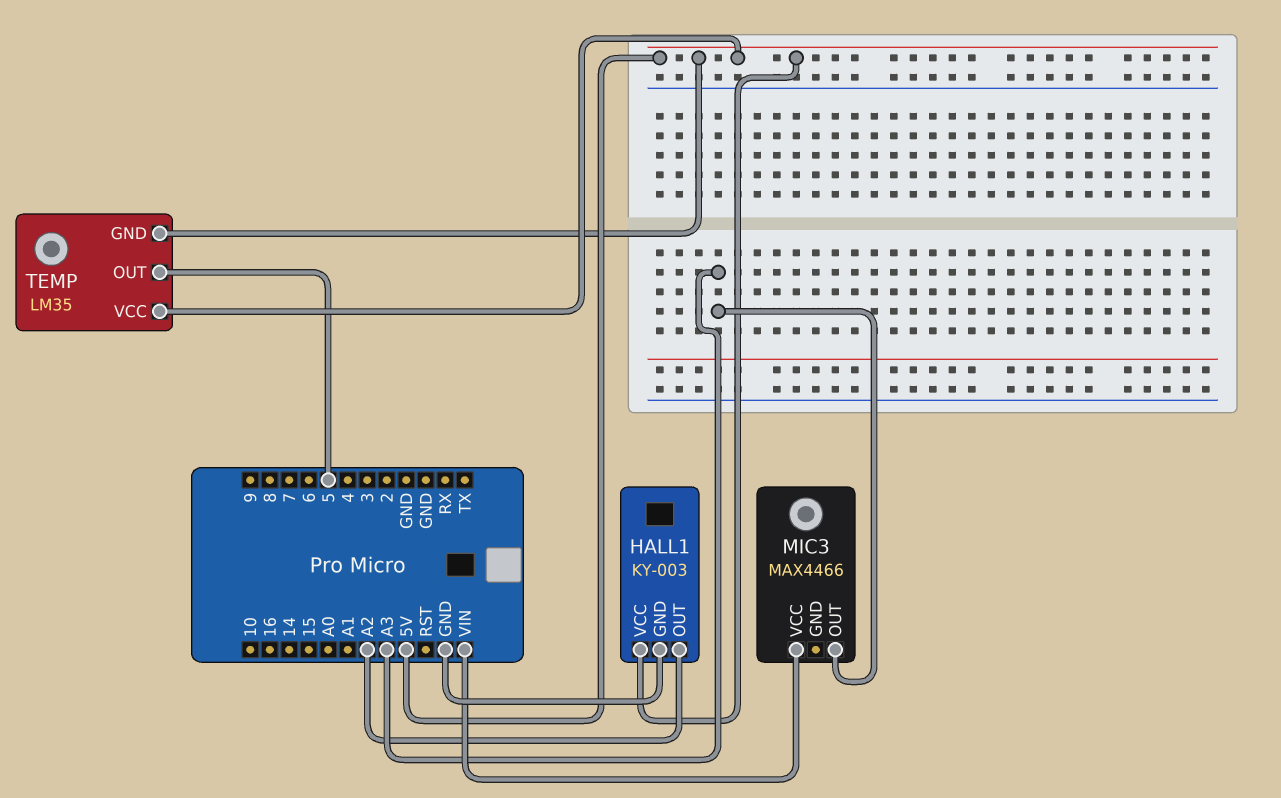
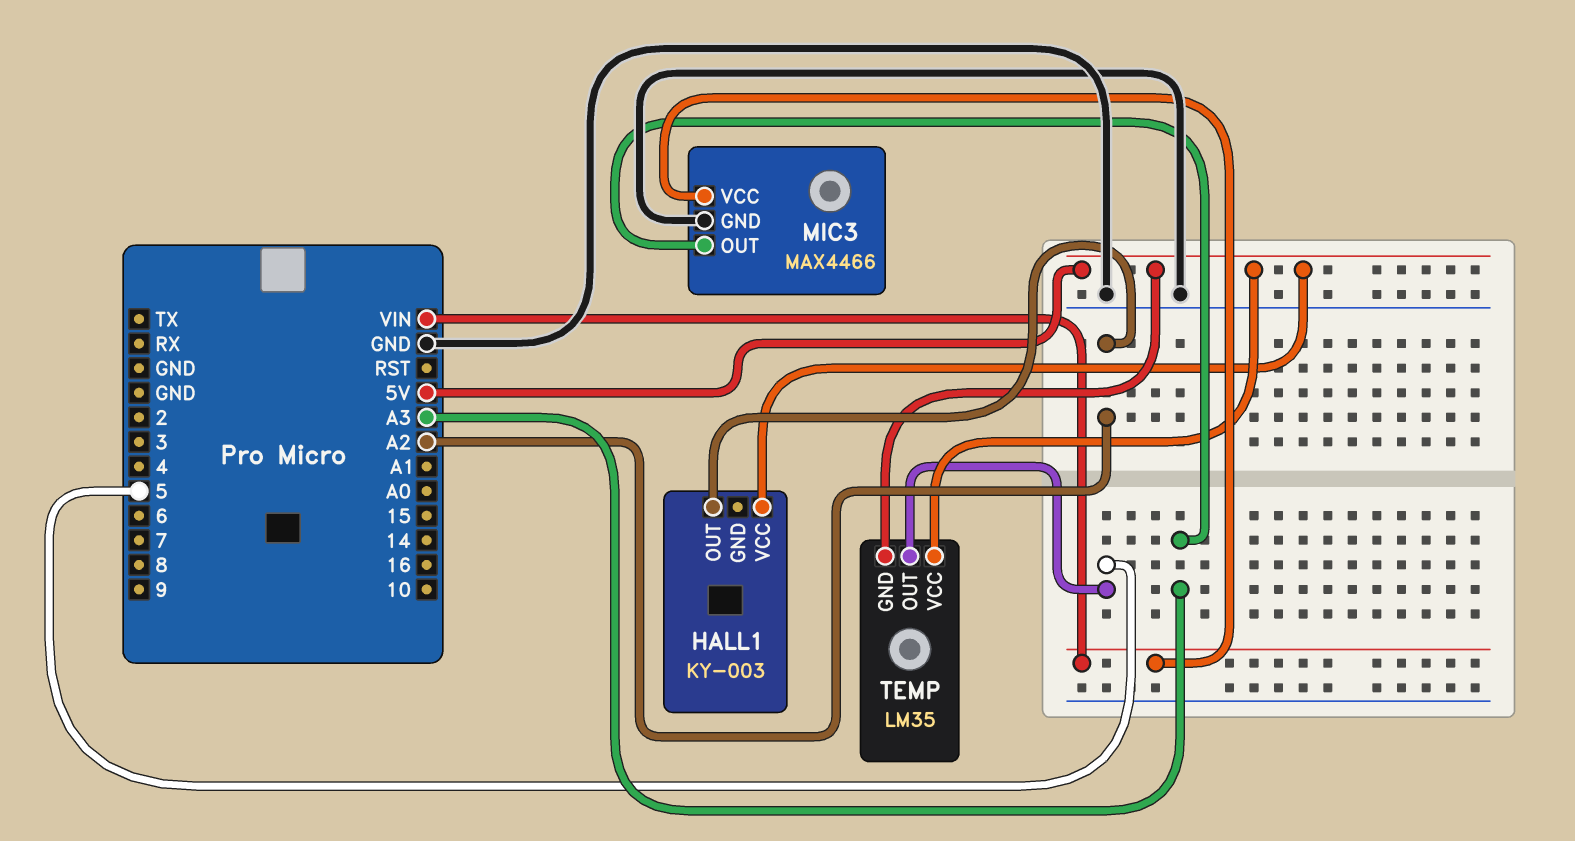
HALL1 pin GND: GND -> none
MIC3 pin GND: none -> GND

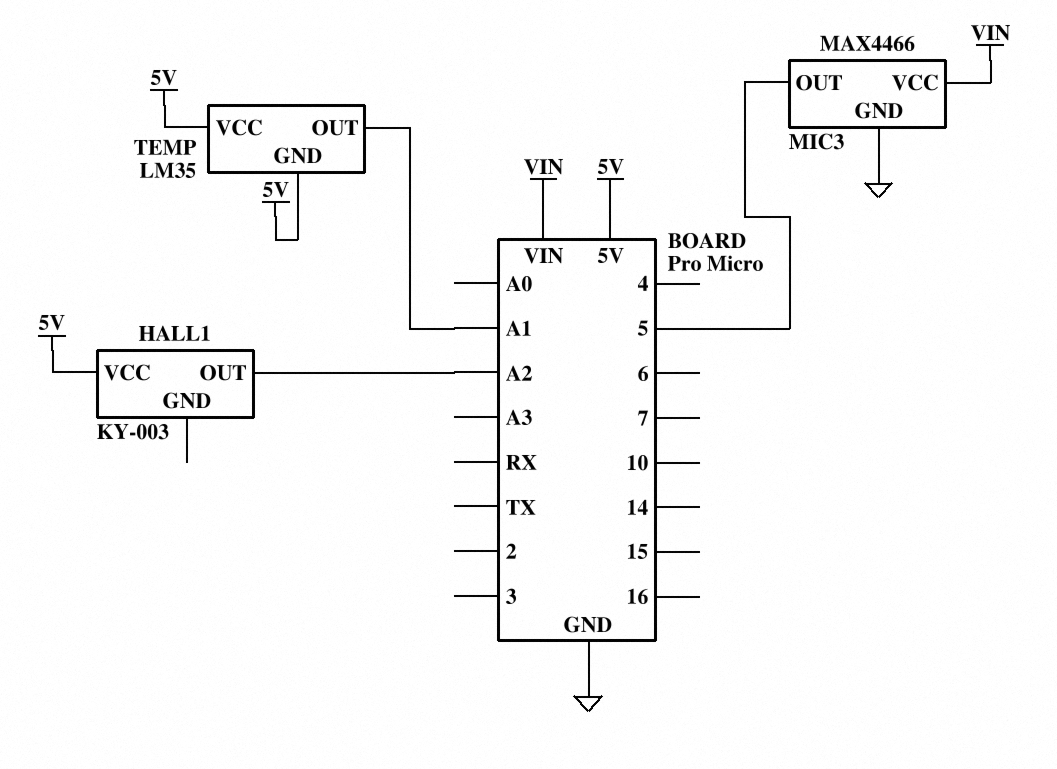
MIC3 pin OUT: A3 -> 5
TEMP pin OUT: 5 -> A1

